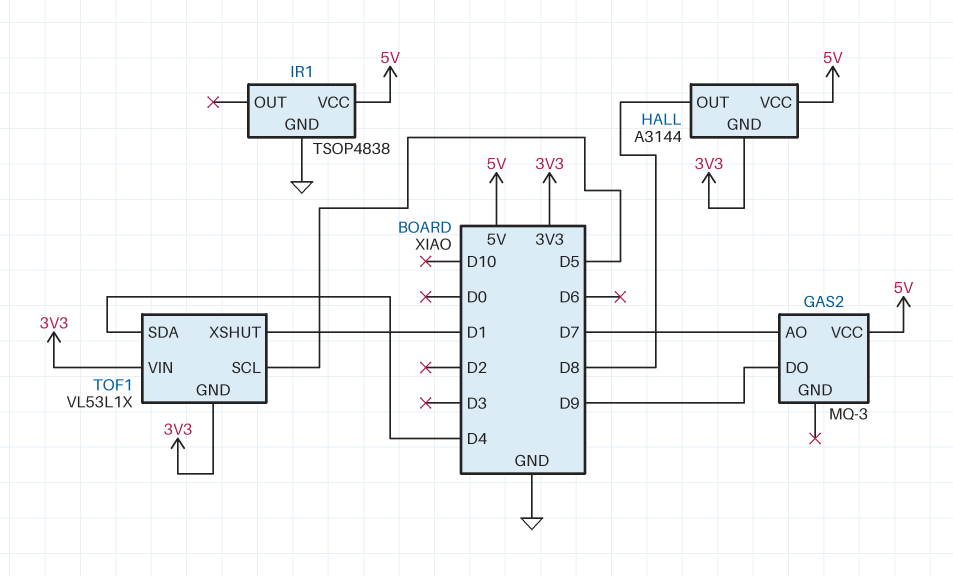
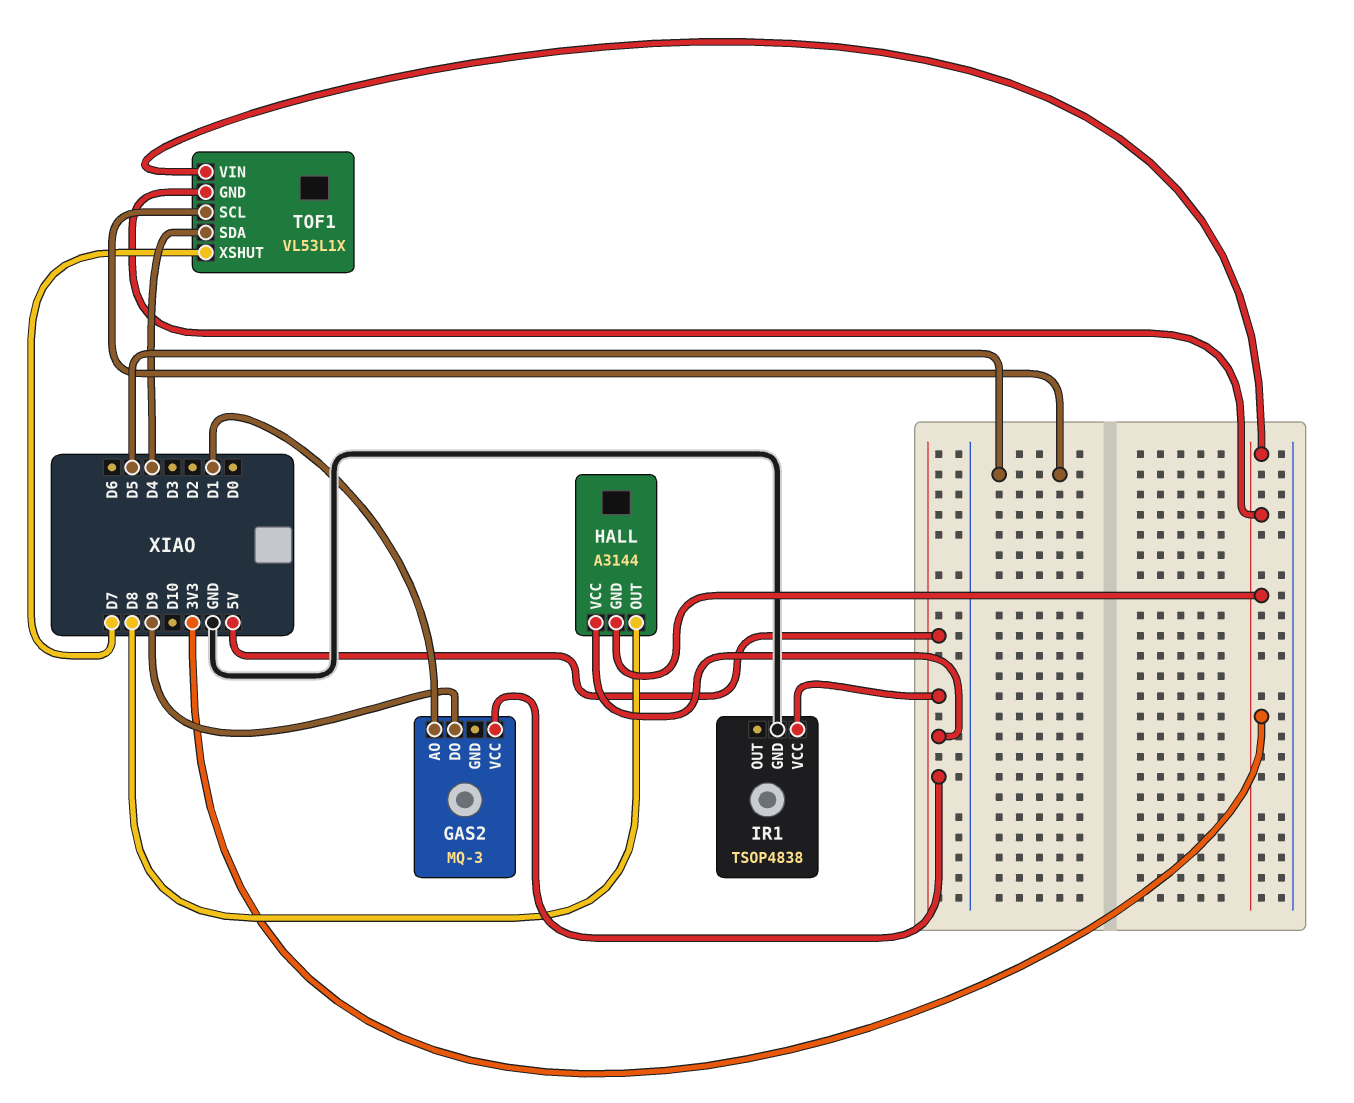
GAS2 pin AO: D7 -> D1
TOF1 pin XSHUT: D1 -> D7

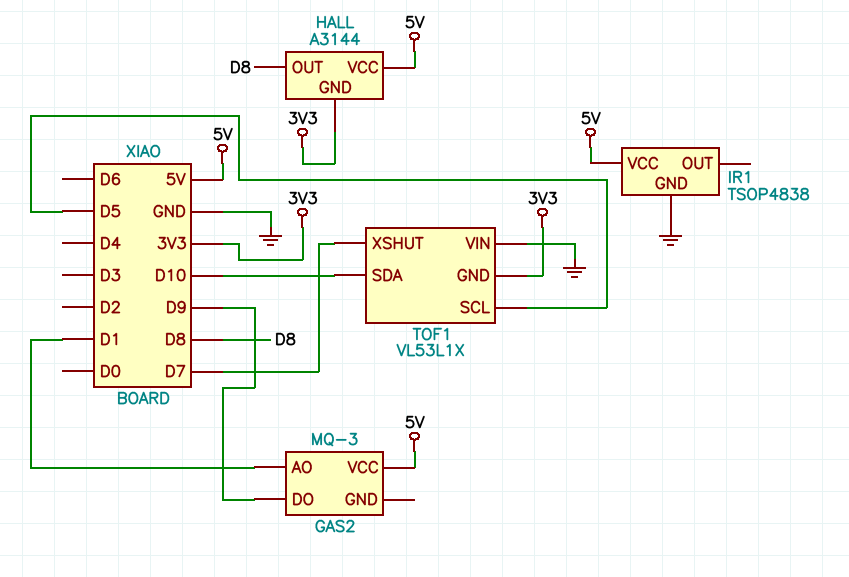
TOF1 pin SDA: D4 -> D10
TOF1 pin VIN: 3V3 -> GND

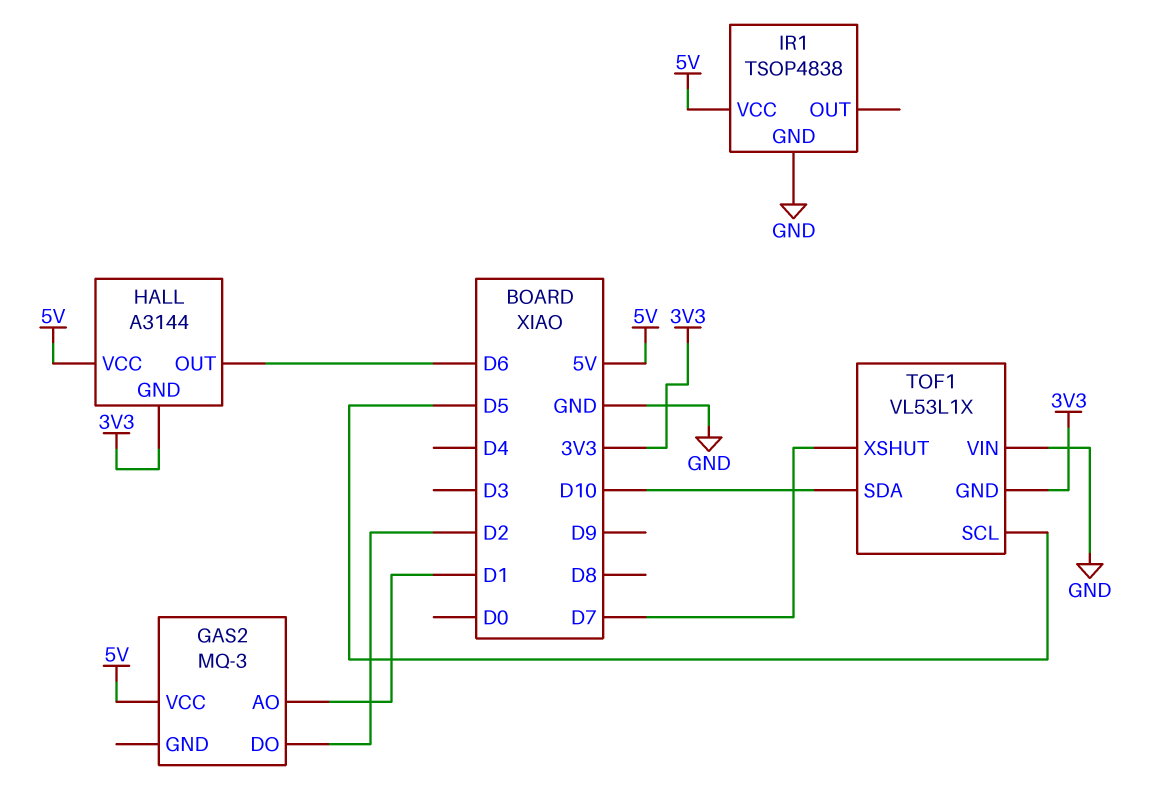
GAS2 pin DO: D9 -> D2
HALL pin OUT: D8 -> D6

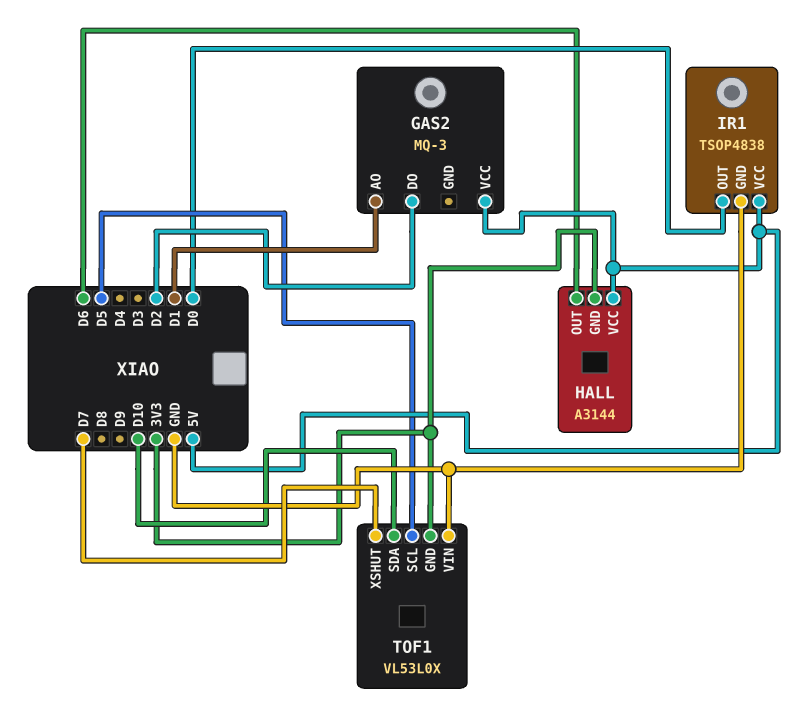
IR1 pin OUT: none -> D0
TOF1: VL53L1X -> VL53L0X

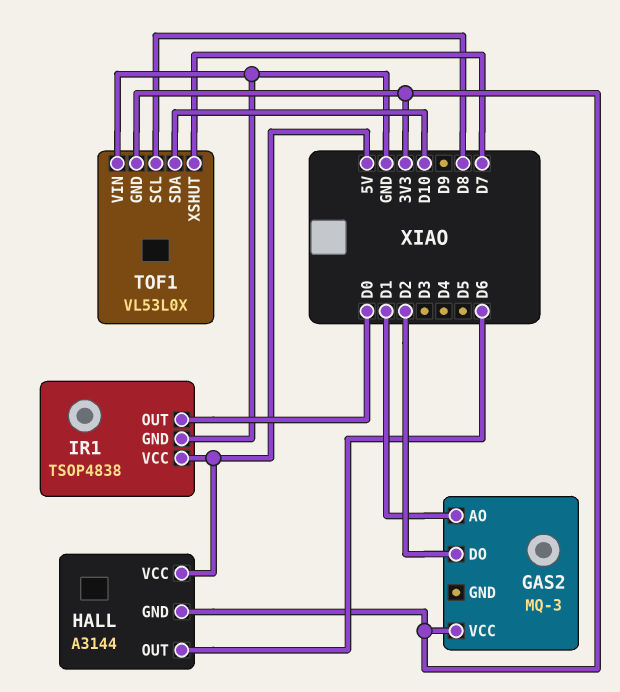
GAS2 pin VCC: 5V -> 3V3
TOF1 pin SCL: D5 -> D8

